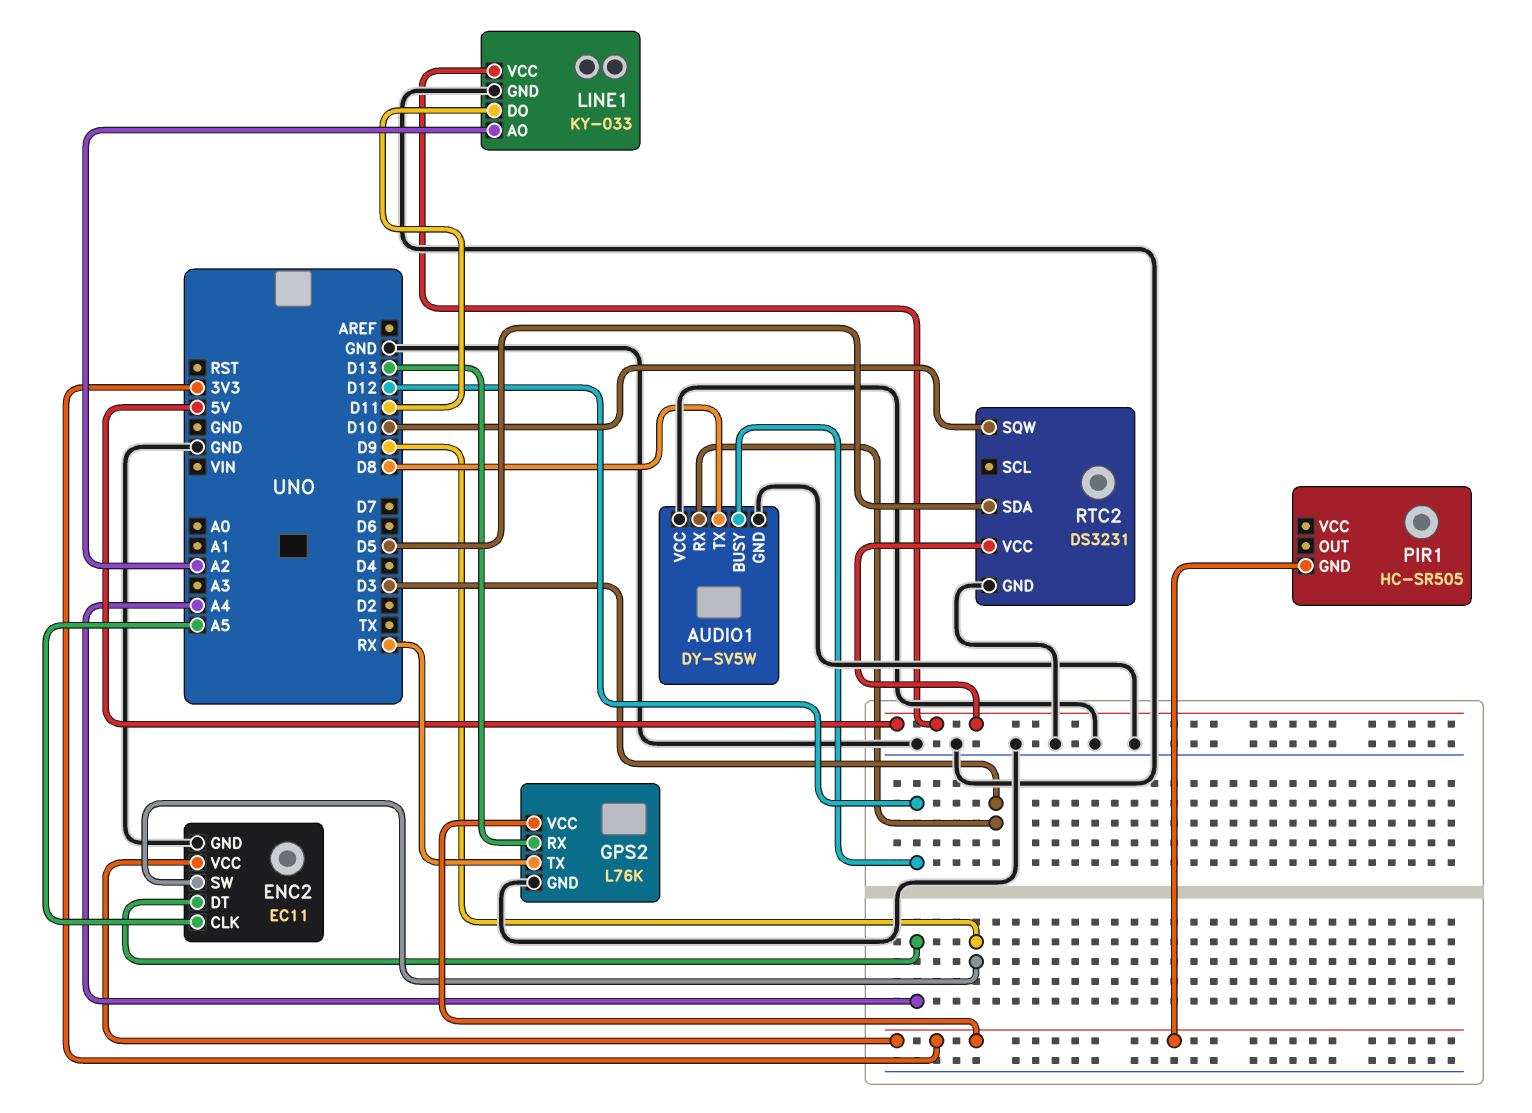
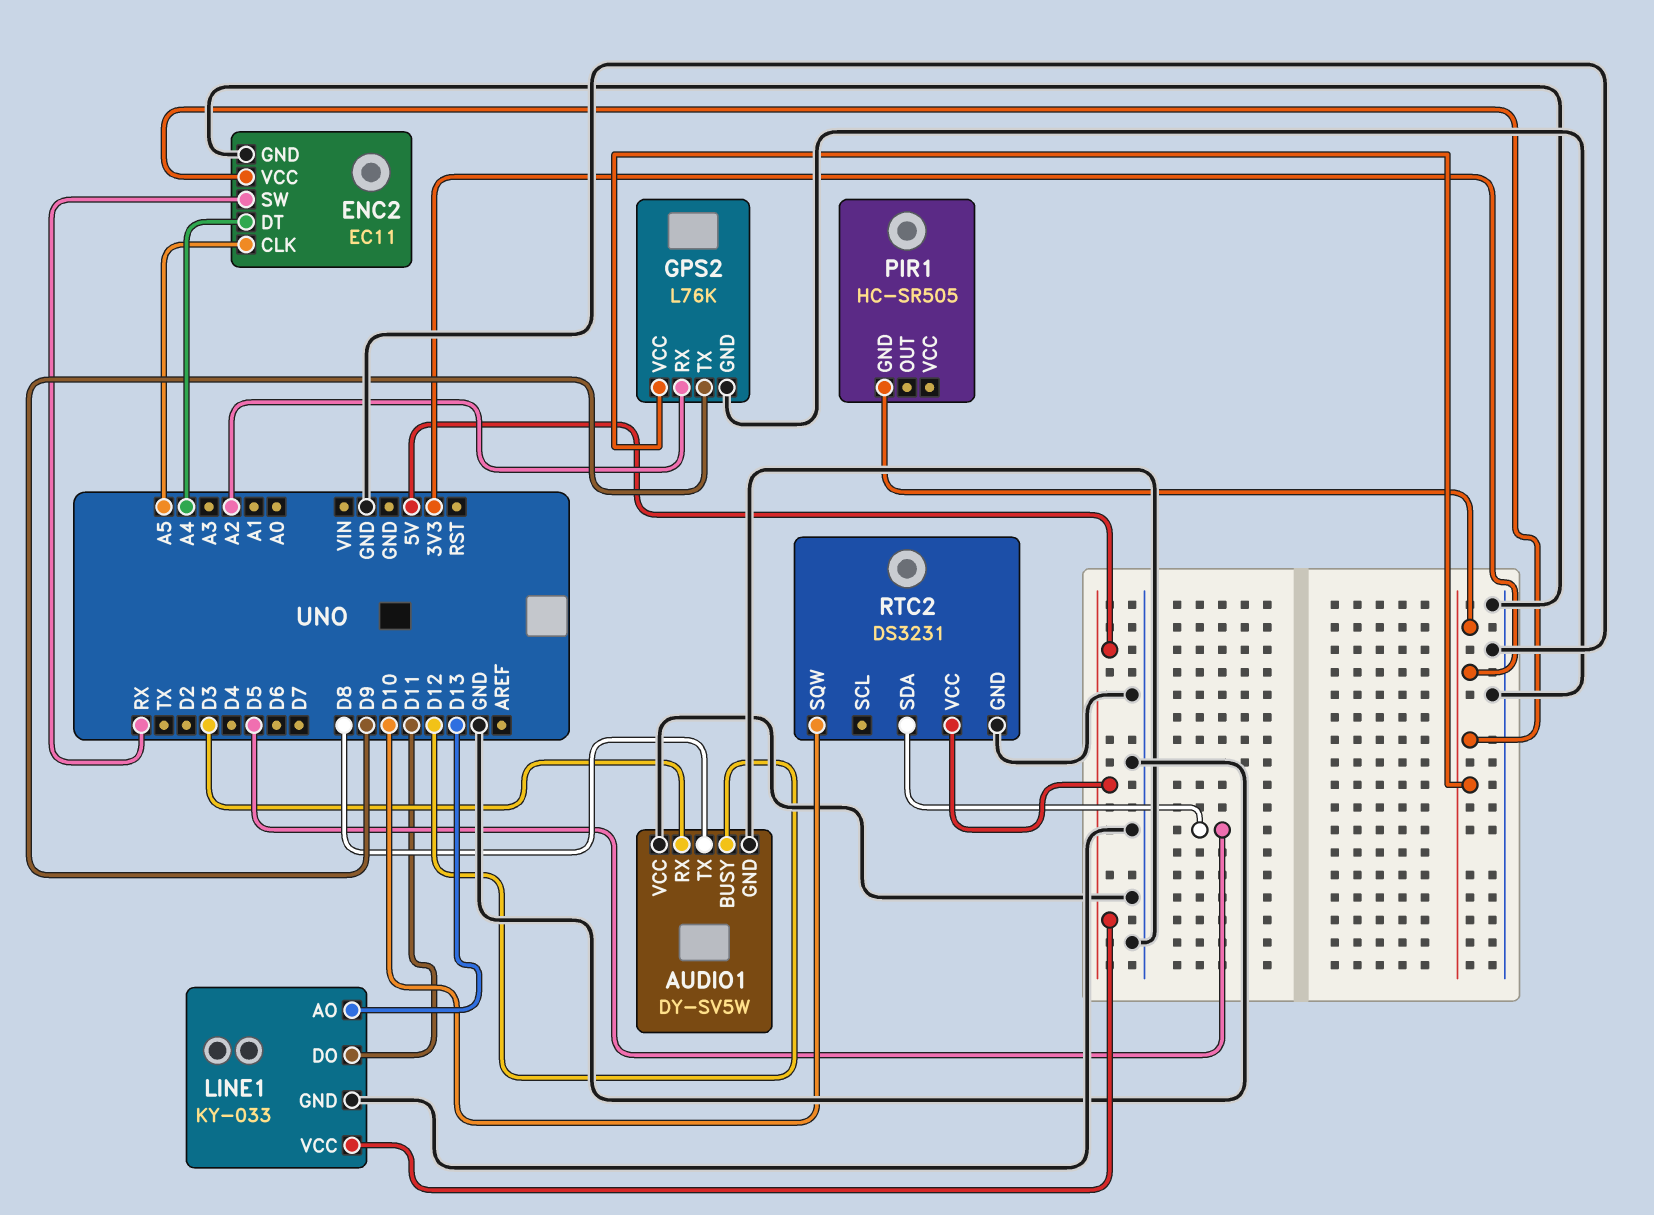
ENC2 pin SW: D9 -> RX
GPS2 pin RX: D13 -> A2
GPS2 pin TX: RX -> D9
LINE1 pin AO: A2 -> D13

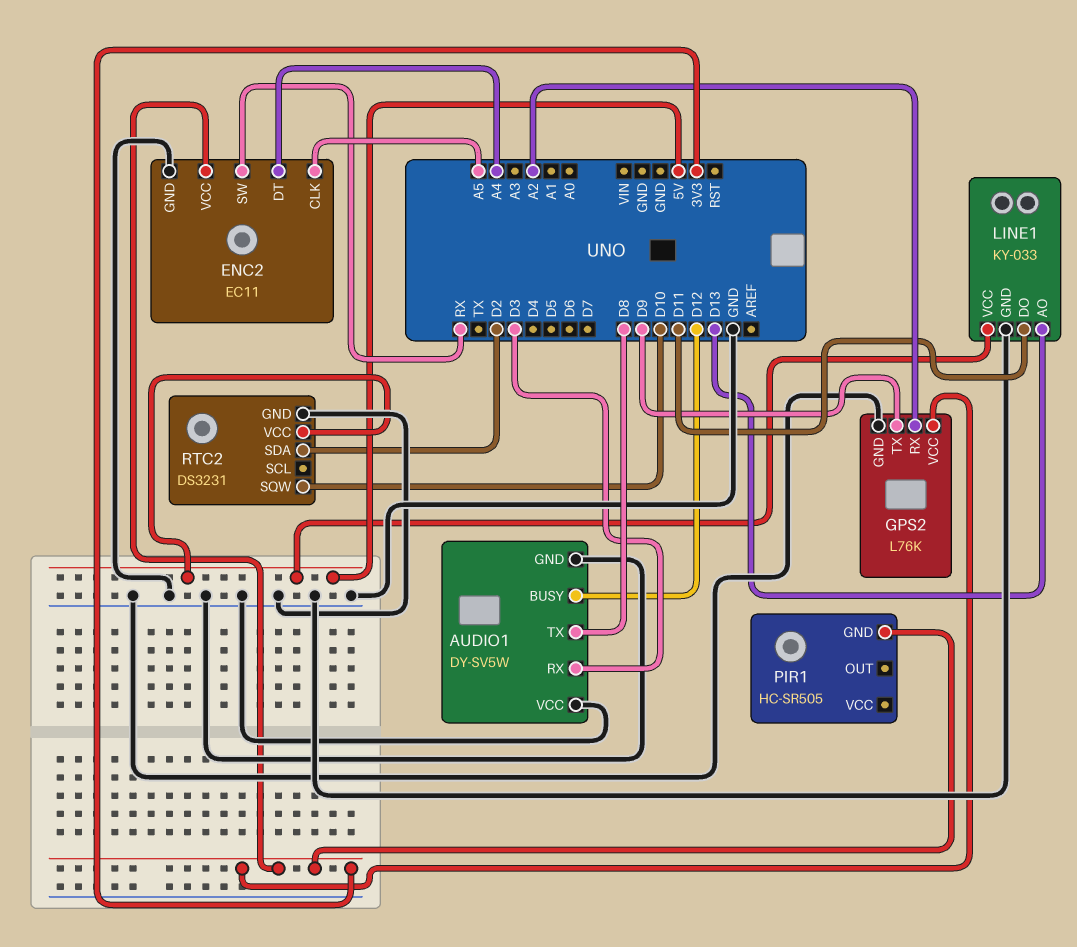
RTC2 pin SDA: D5 -> D2

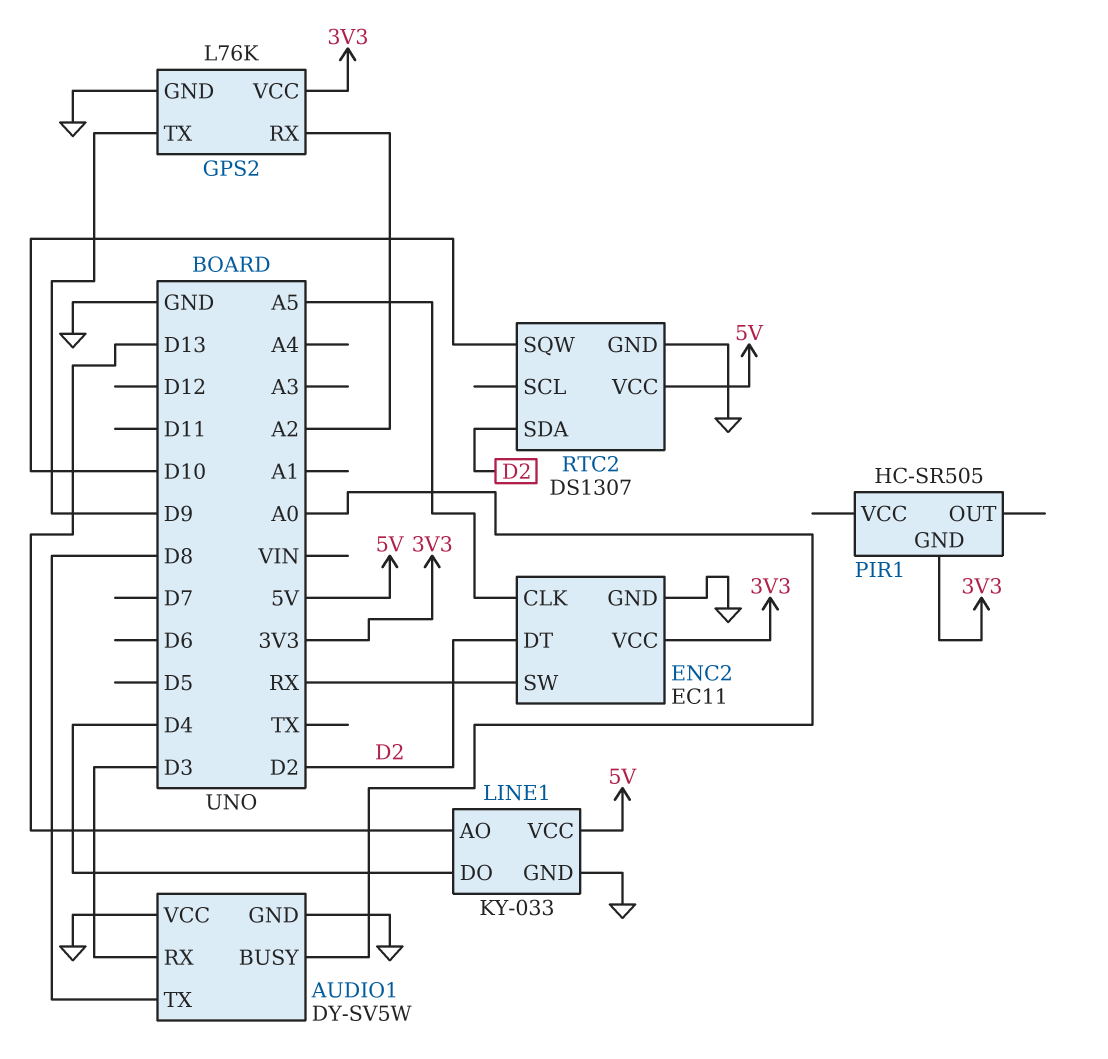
AUDIO1 pin BUSY: D12 -> A0
ENC2 pin DT: A4 -> D2
LINE1 pin DO: D11 -> D4
RTC2: DS3231 -> DS1307

